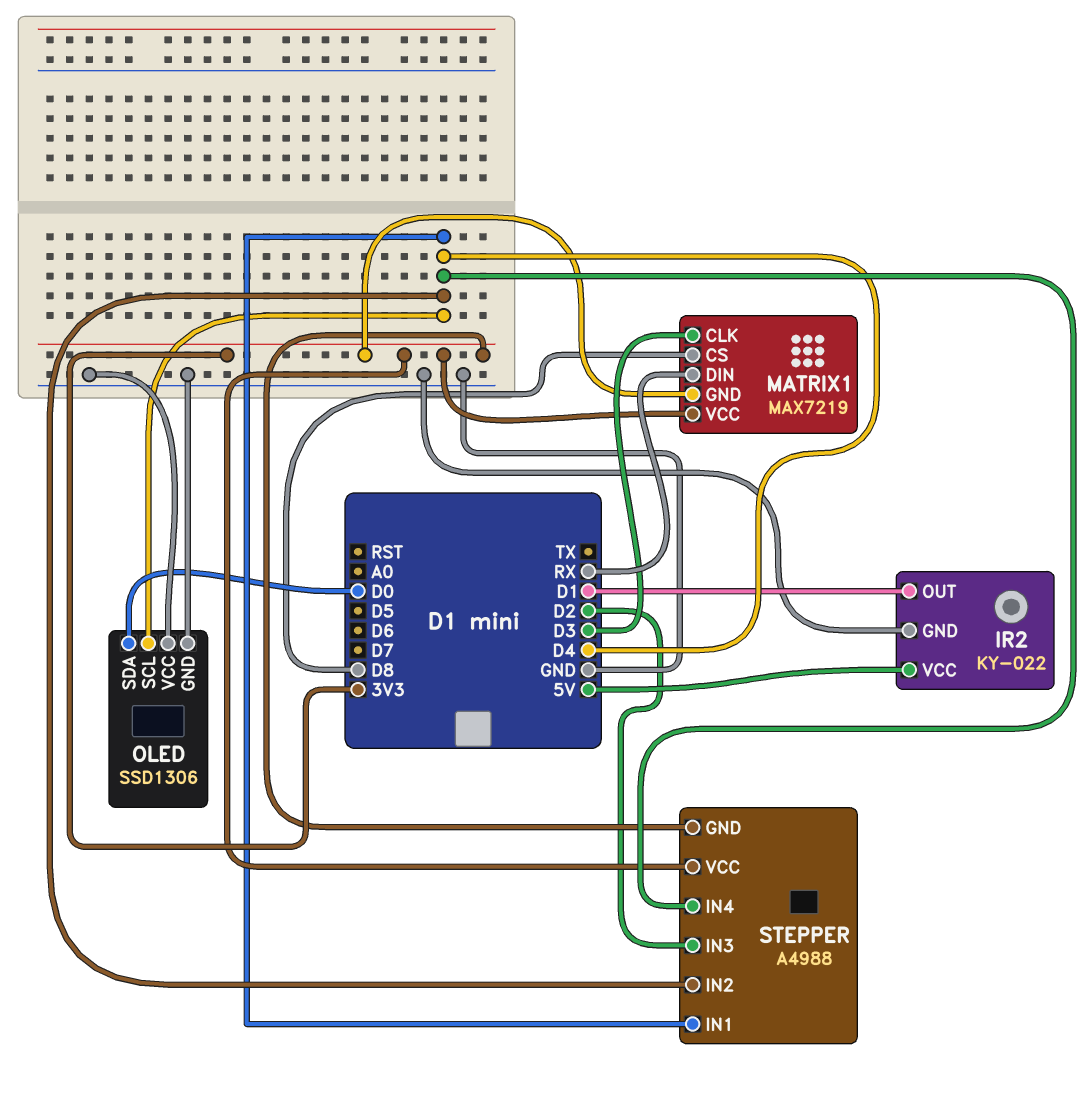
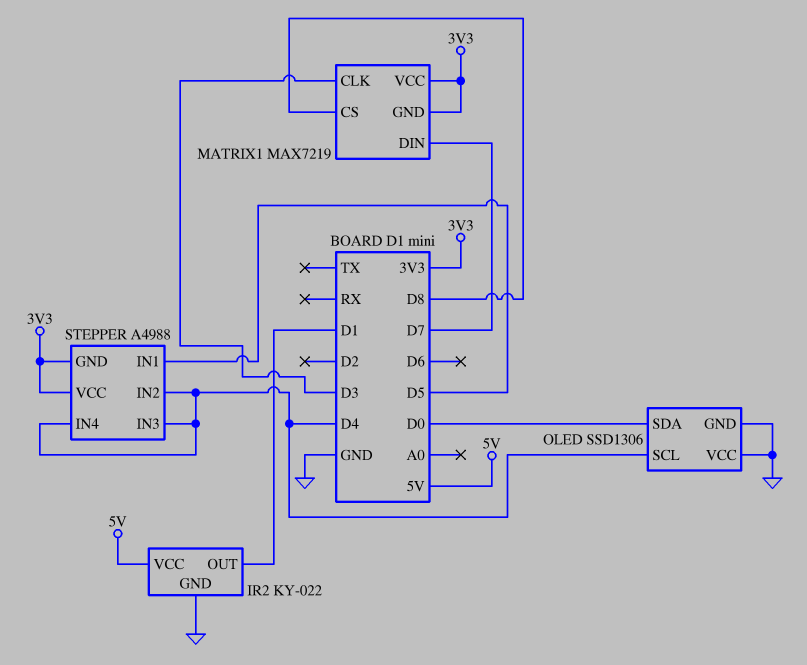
MATRIX1 pin DIN: RX -> D7
STEPPER pin IN1: D4 -> D5
STEPPER pin IN3: D2 -> D4

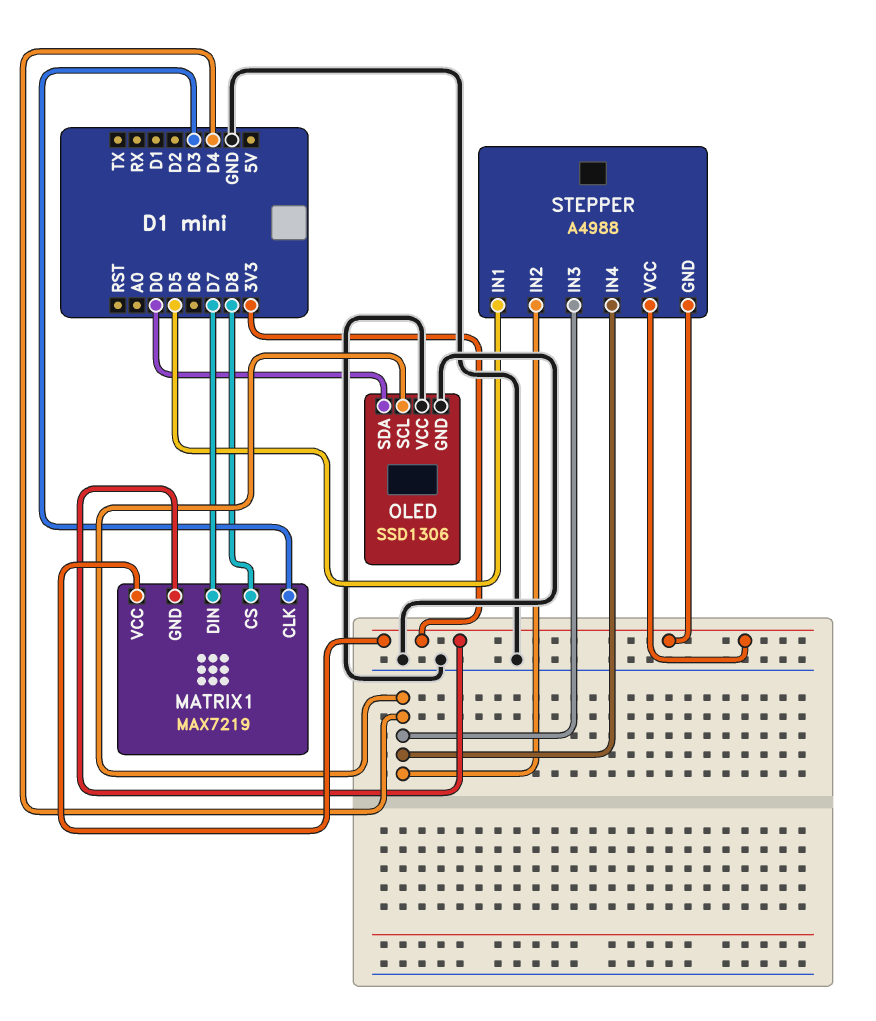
IR2: KY-022 -> none
IR2 pin GND: GND -> none
IR2 pin OUT: D1 -> none
IR2 pin VCC: 5V -> none

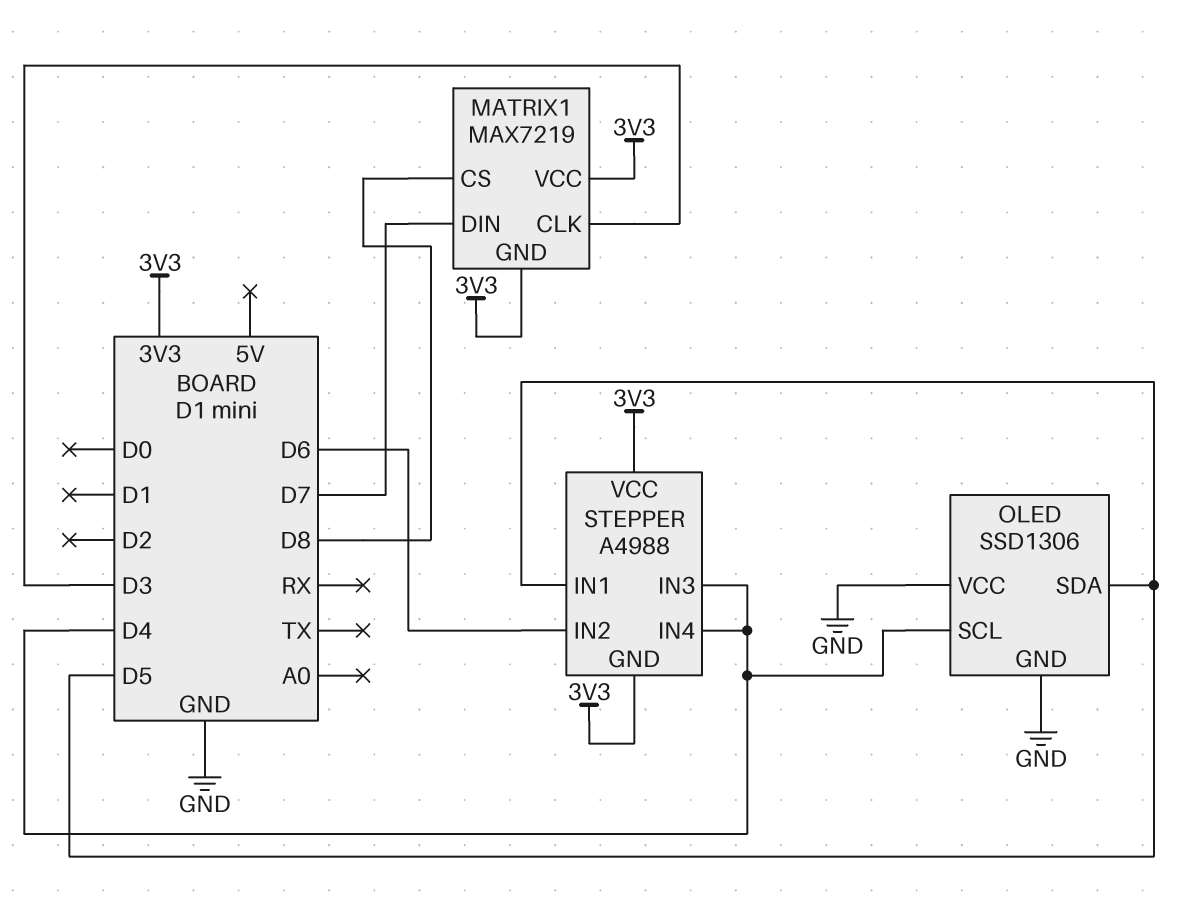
OLED pin SDA: D0 -> D5
STEPPER pin IN2: D4 -> D6

